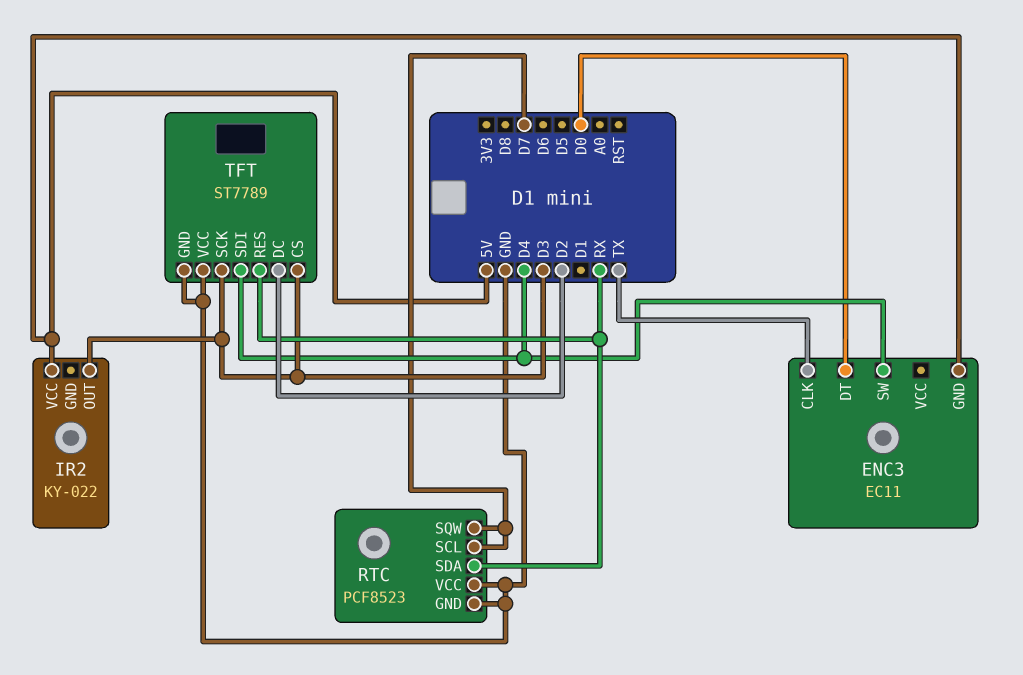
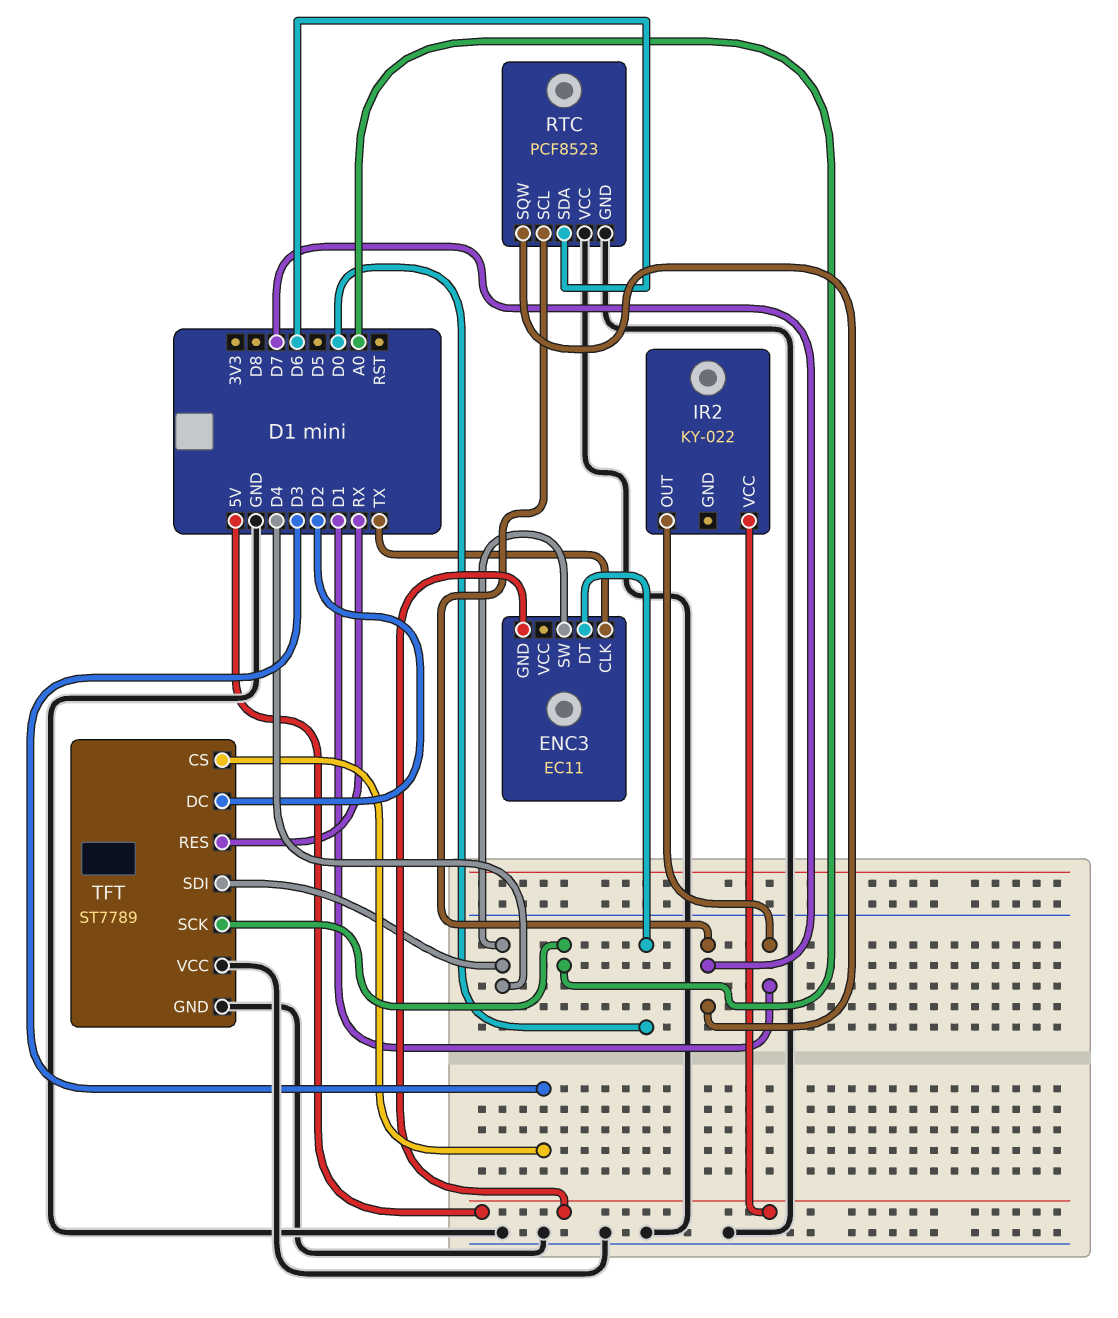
IR2 pin OUT: D3 -> D1
RTC pin SDA: RX -> D6
TFT pin SCK: D3 -> A0

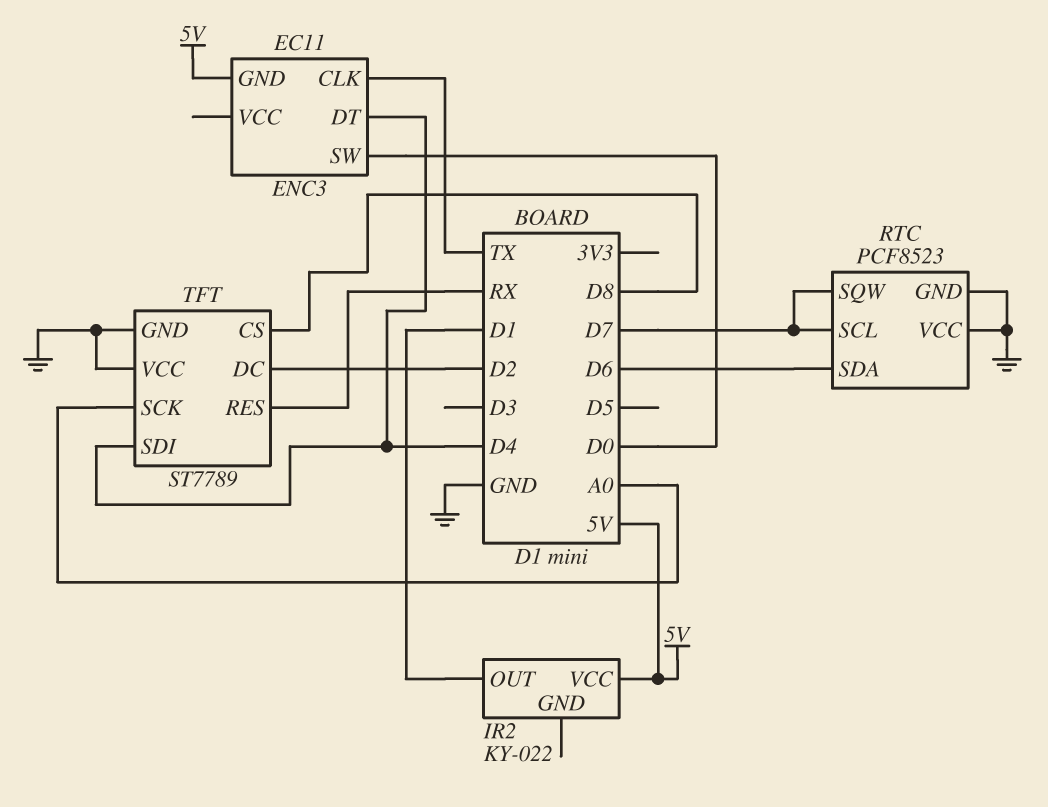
ENC3 pin DT: D0 -> D4
ENC3 pin SW: D4 -> D0
TFT pin CS: D3 -> D8

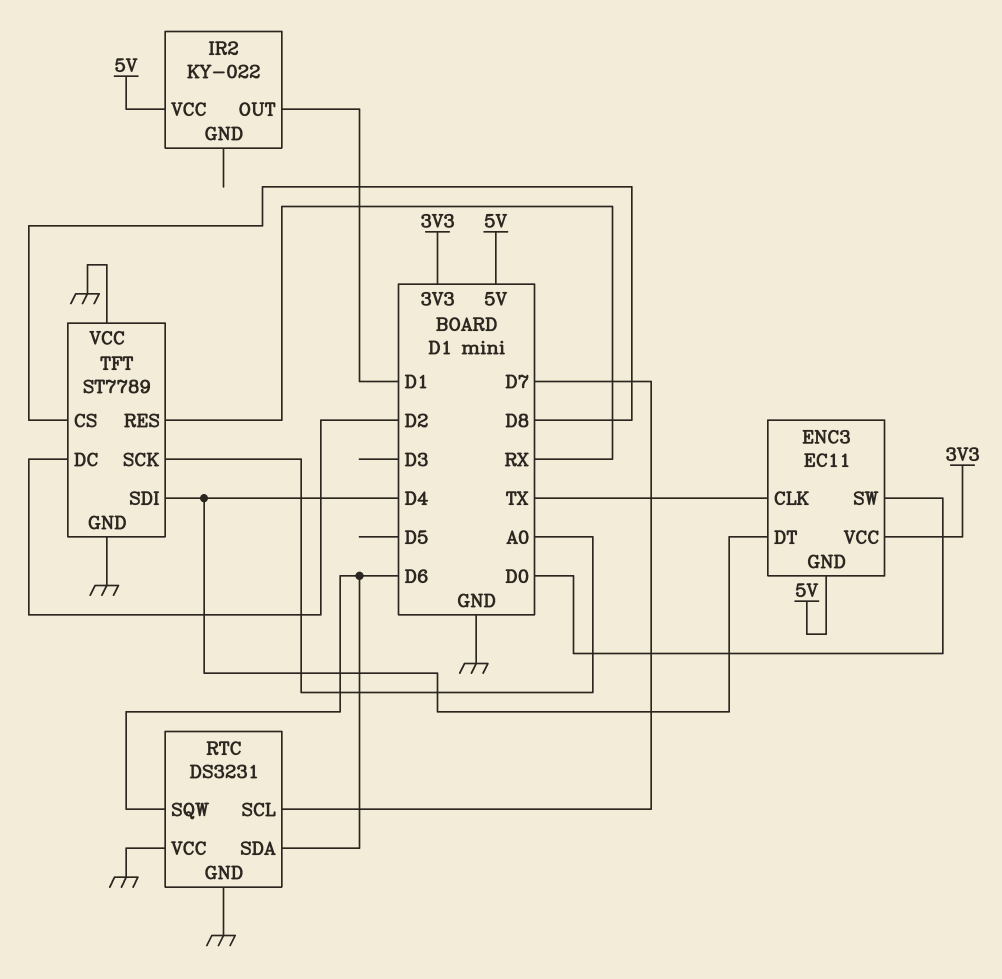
ENC3 pin VCC: none -> 3V3
RTC: PCF8523 -> DS3231
RTC pin SQW: D7 -> D6

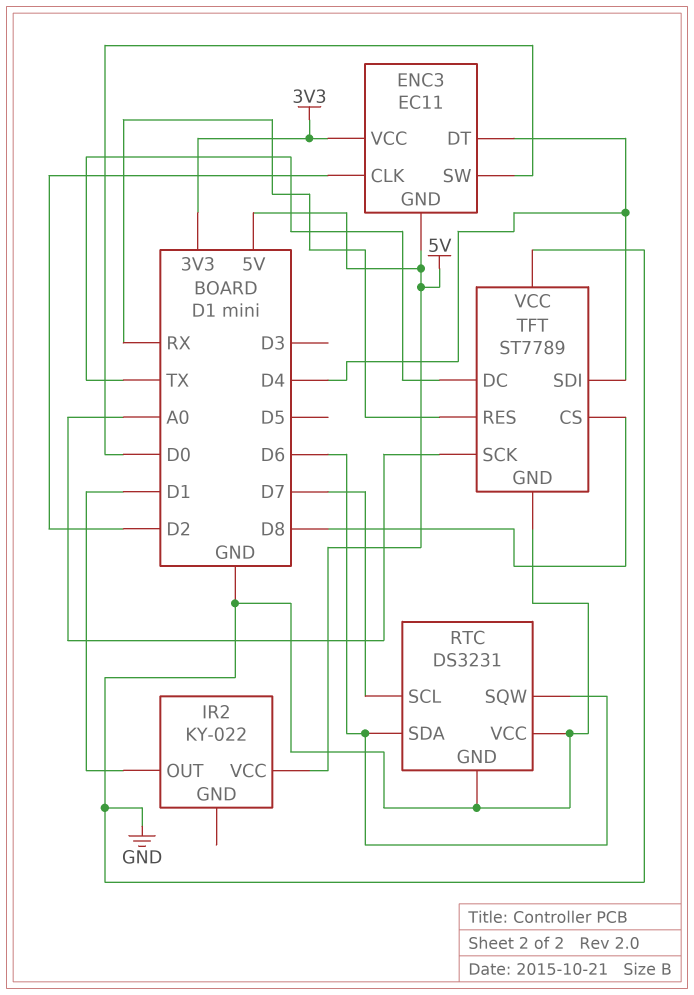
ENC3 pin CLK: TX -> D2
TFT pin DC: D2 -> TX

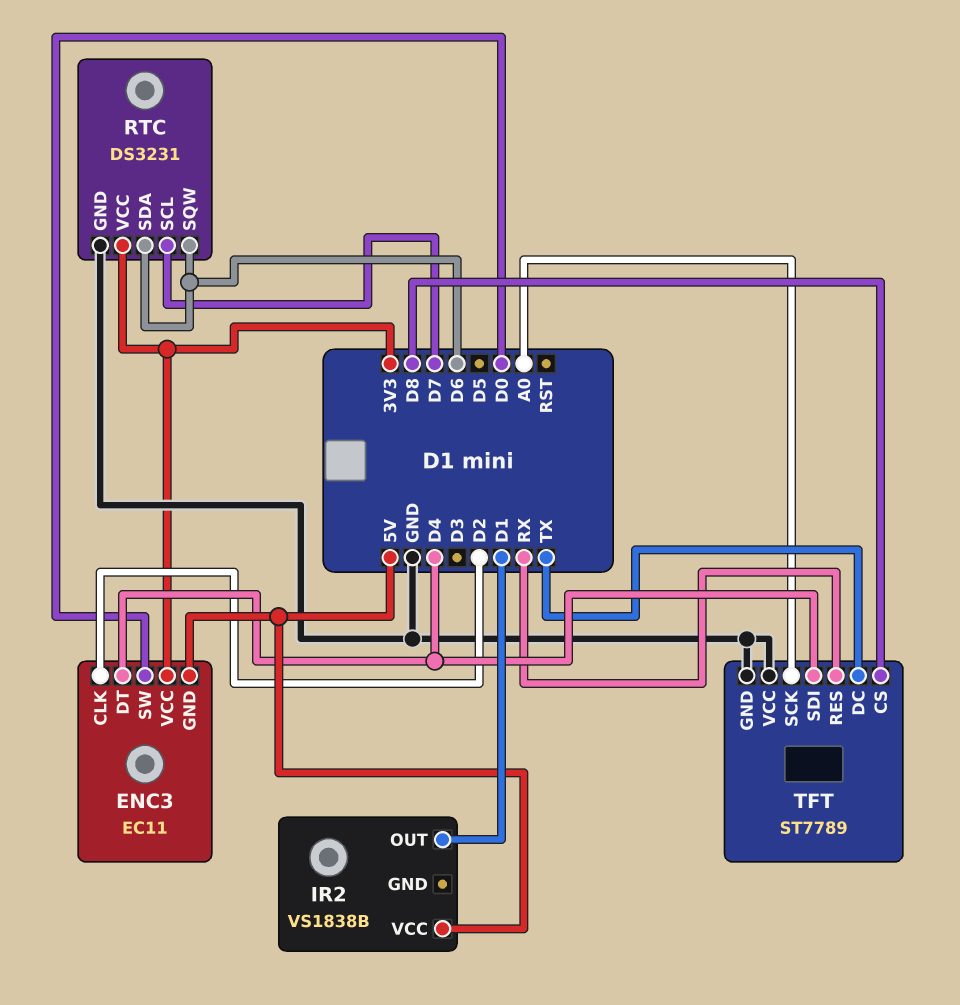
IR2: KY-022 -> VS1838B
RTC pin VCC: GND -> 3V3

